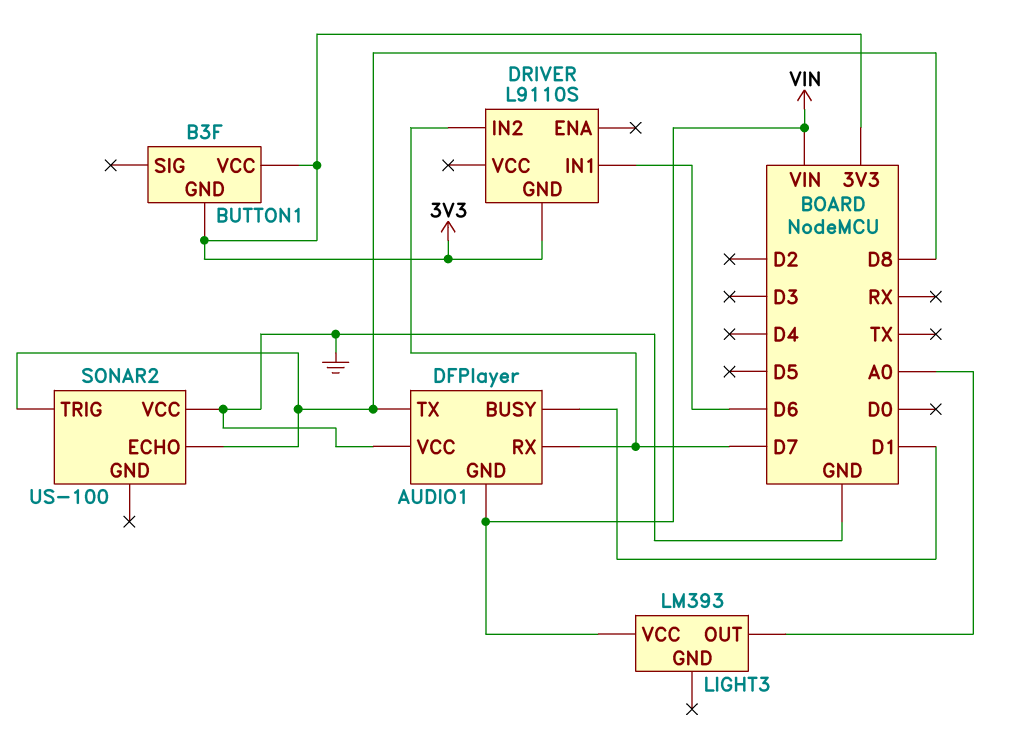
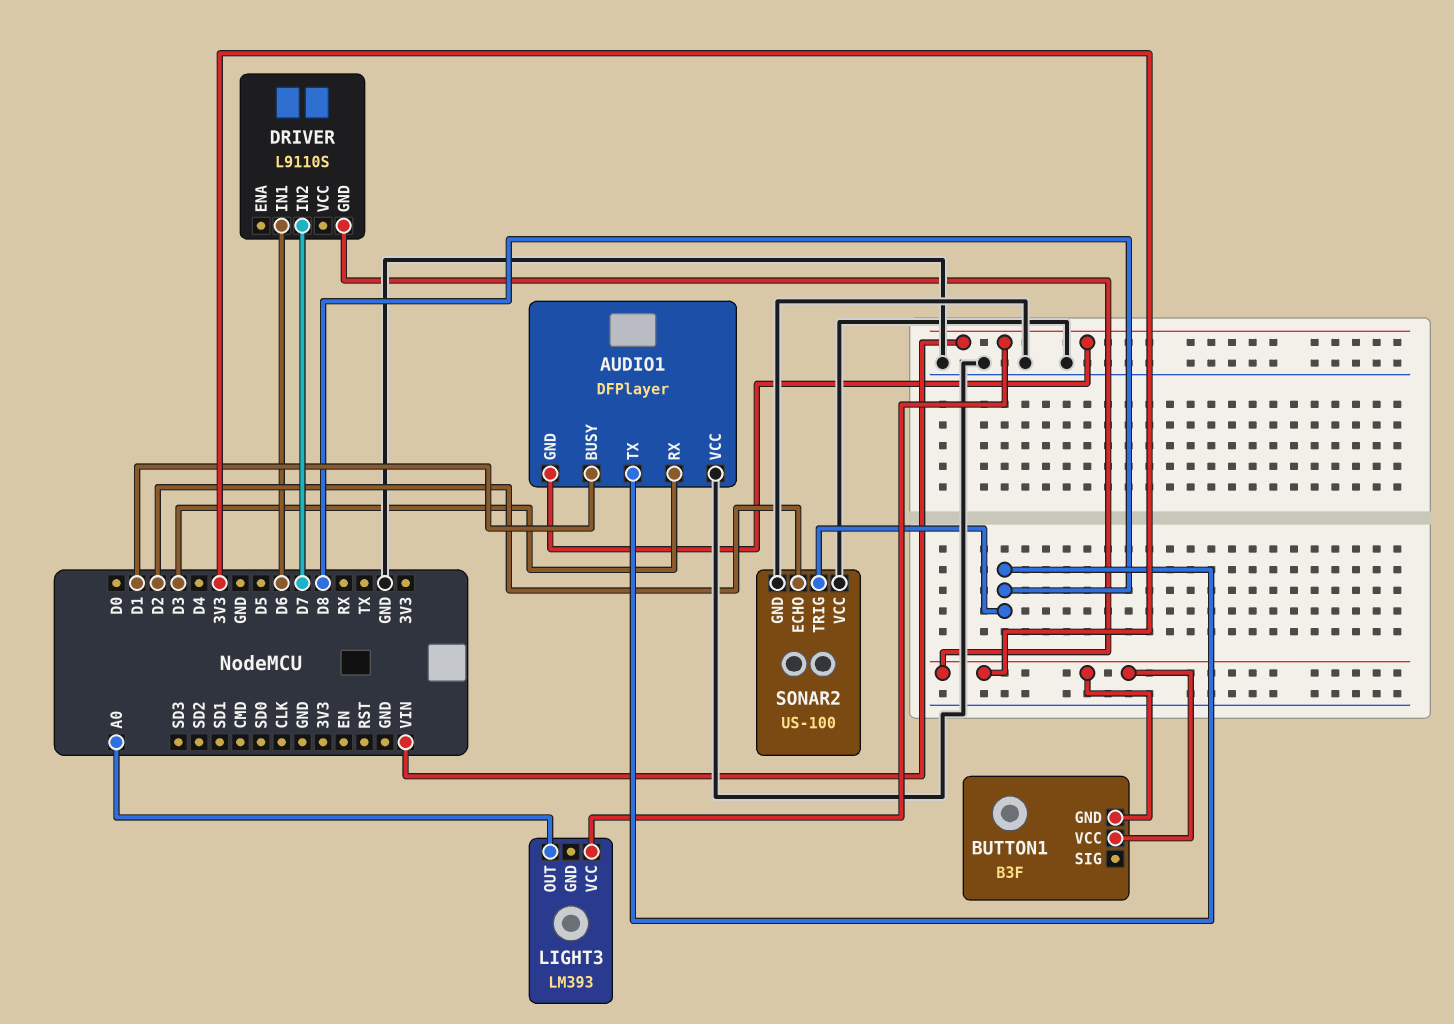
AUDIO1 pin RX: D7 -> D3
SONAR2 pin ECHO: D8 -> D2
SONAR2 pin GND: none -> GND

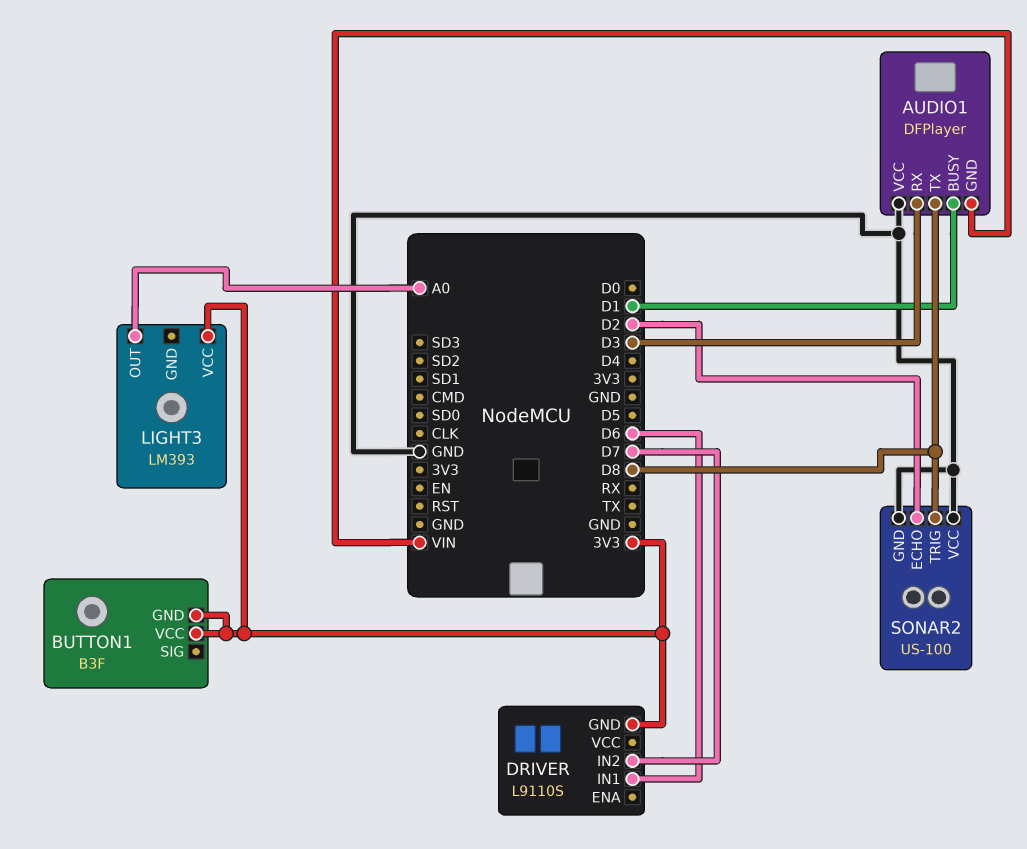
LIGHT3 pin VCC: VIN -> 3V3

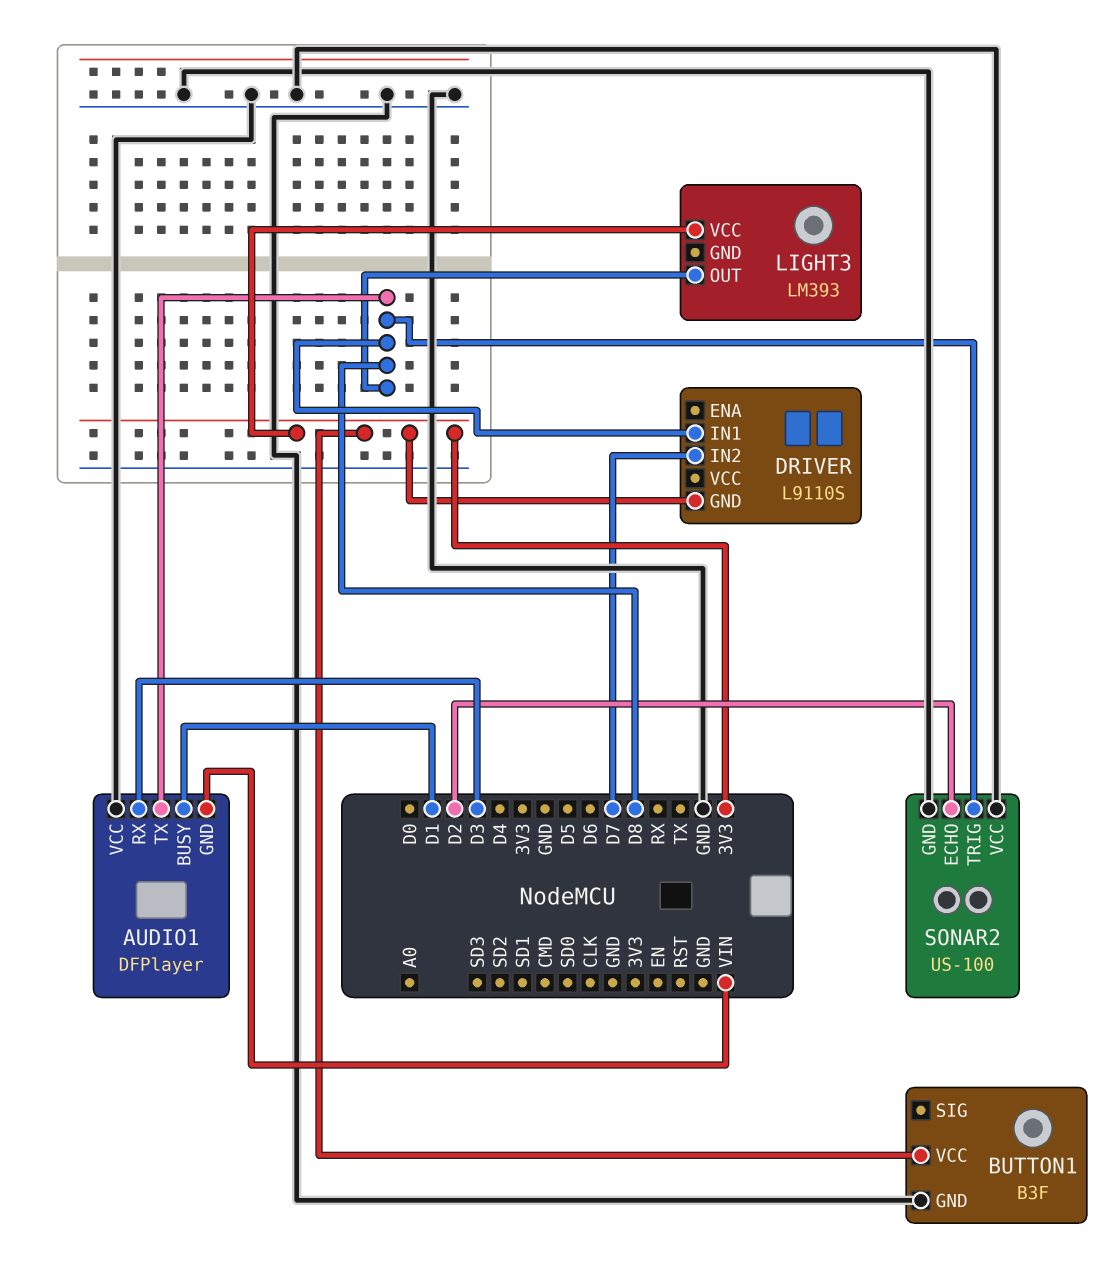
BUTTON1 pin GND: 3V3 -> GND
DRIVER pin IN1: D6 -> D8
LIGHT3 pin OUT: A0 -> D8

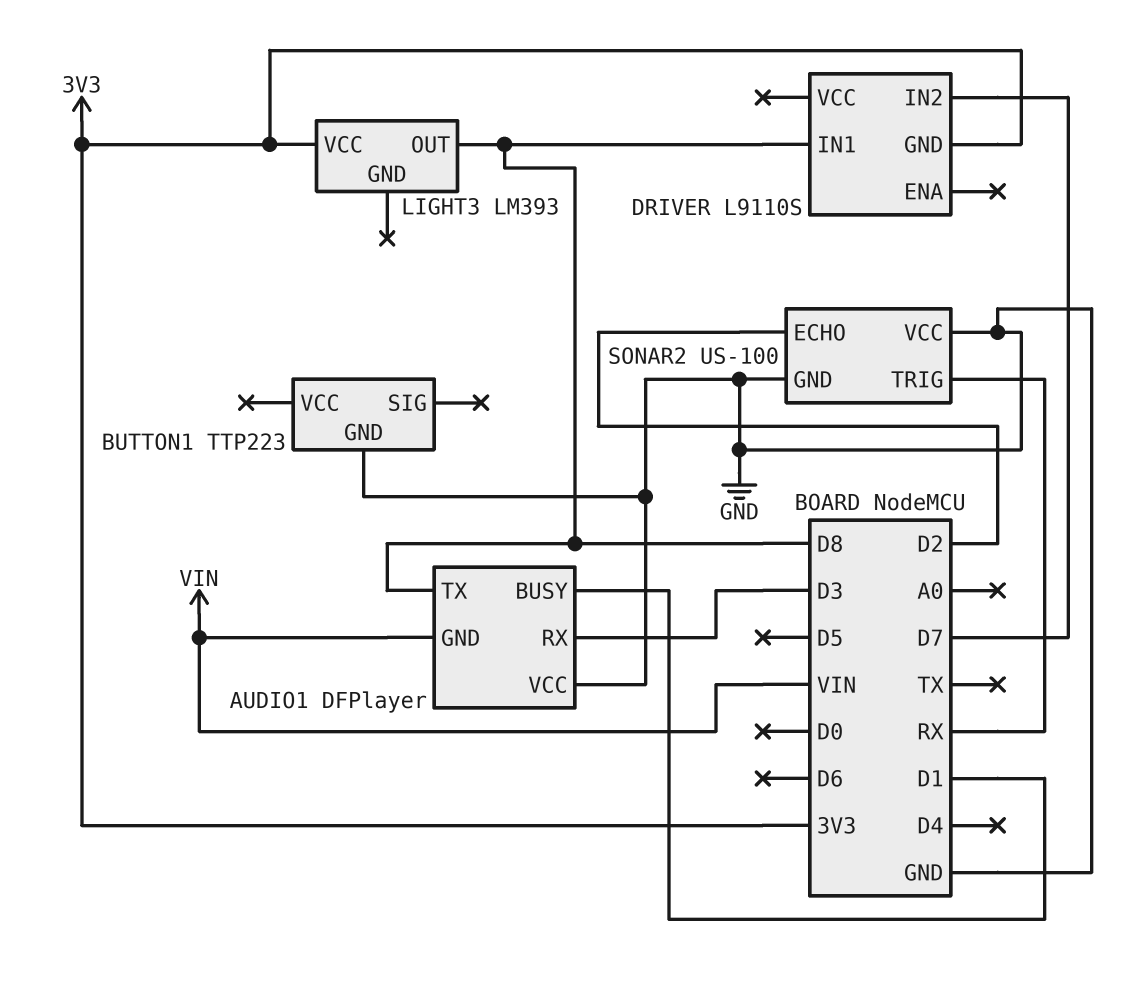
BUTTON1: B3F -> TTP223
BUTTON1 pin VCC: 3V3 -> none
SONAR2 pin TRIG: D8 -> RX

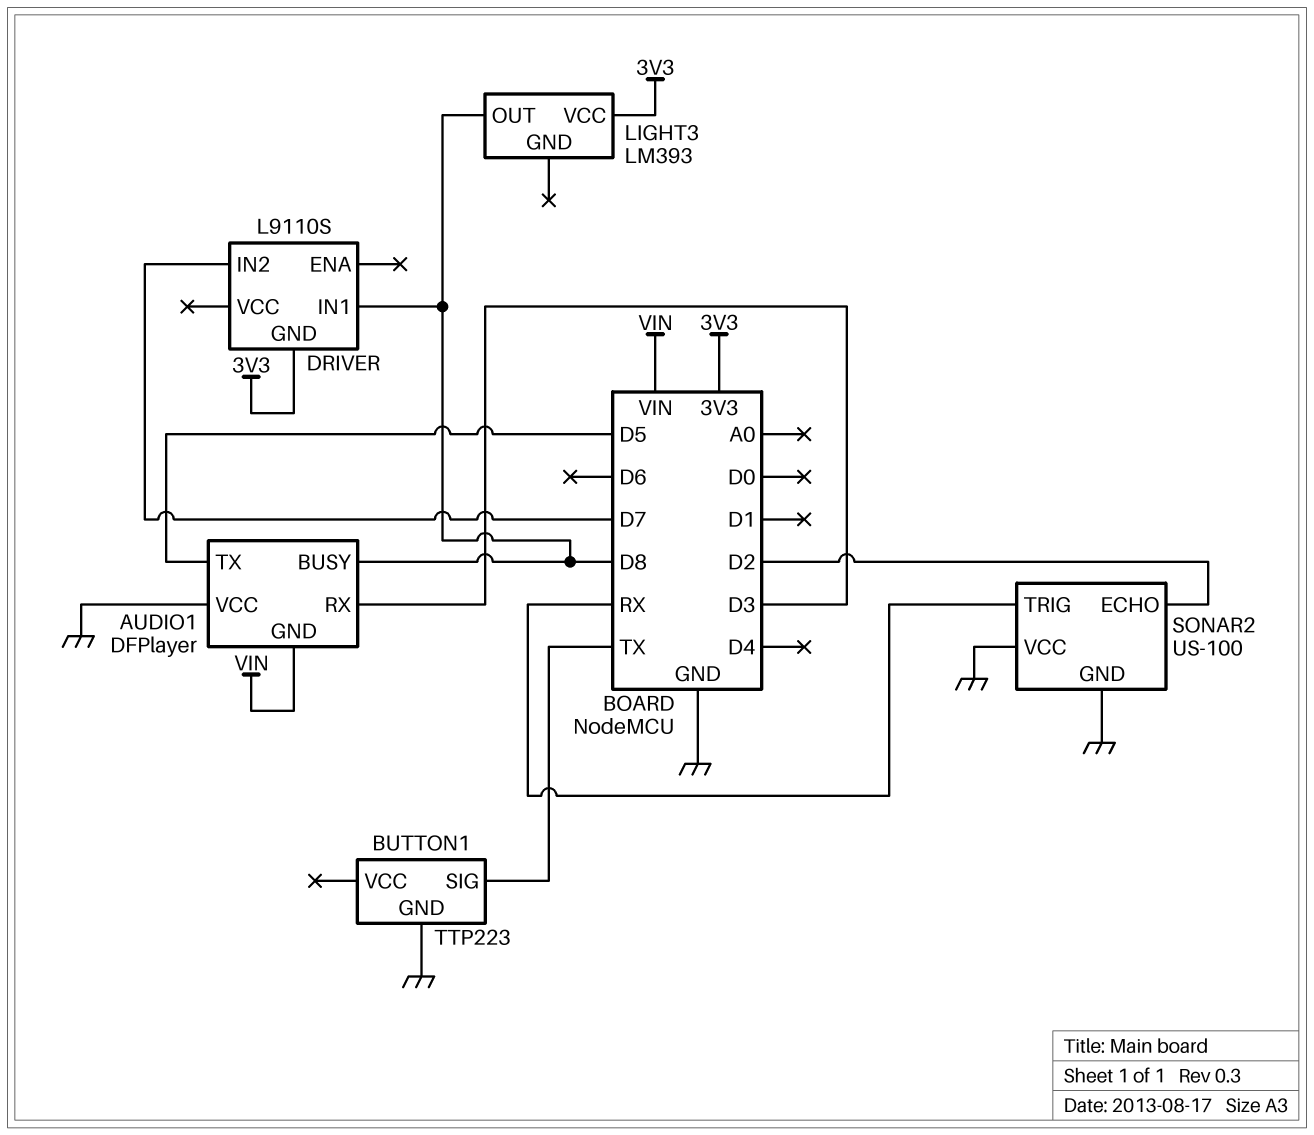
AUDIO1 pin BUSY: D1 -> D8
AUDIO1 pin TX: D8 -> D5
BUTTON1 pin SIG: none -> TX

